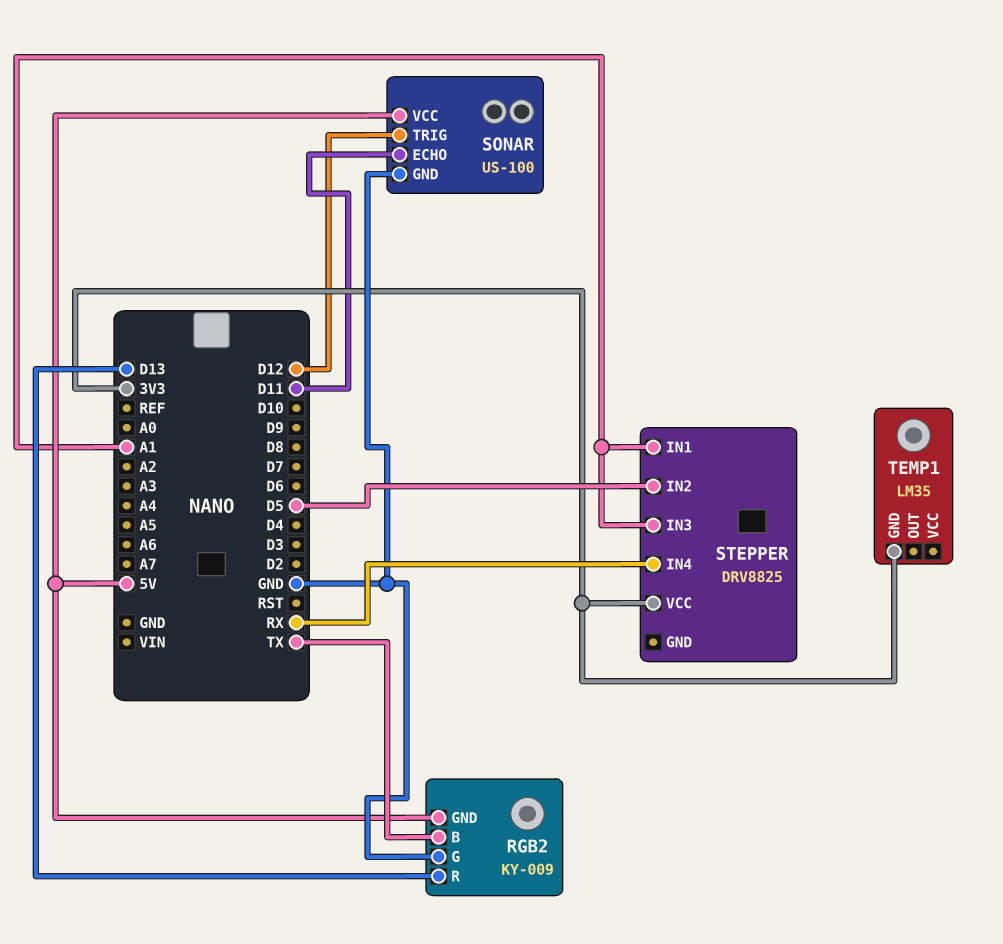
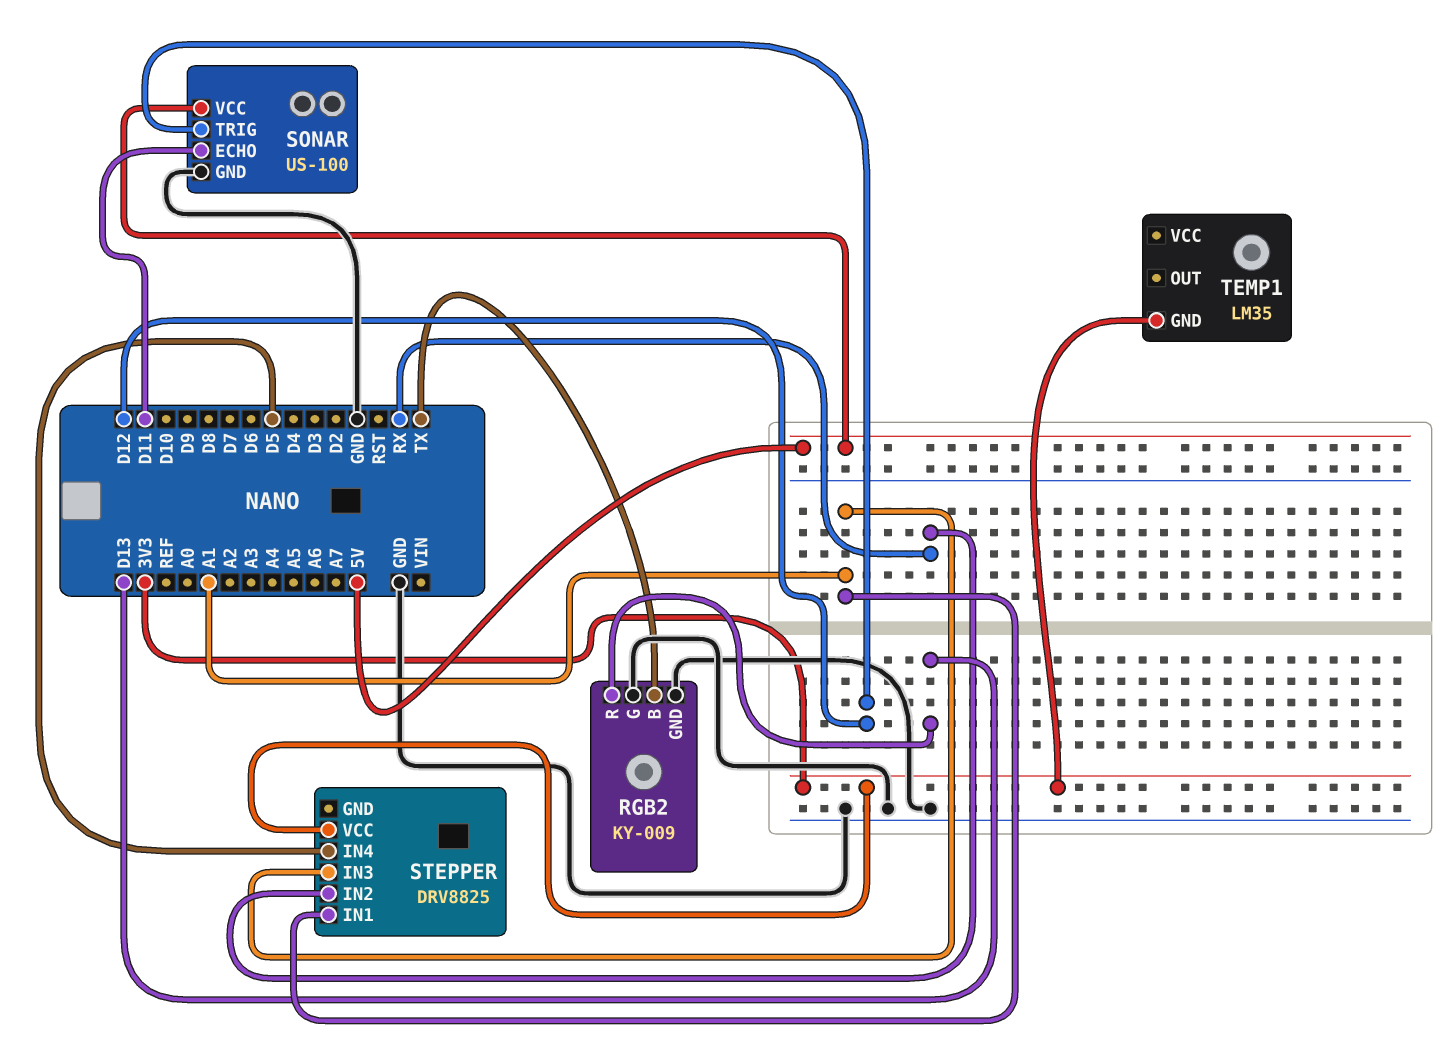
RGB2 pin GND: 5V -> GND
STEPPER pin IN2: D5 -> RX
STEPPER pin IN4: RX -> D5

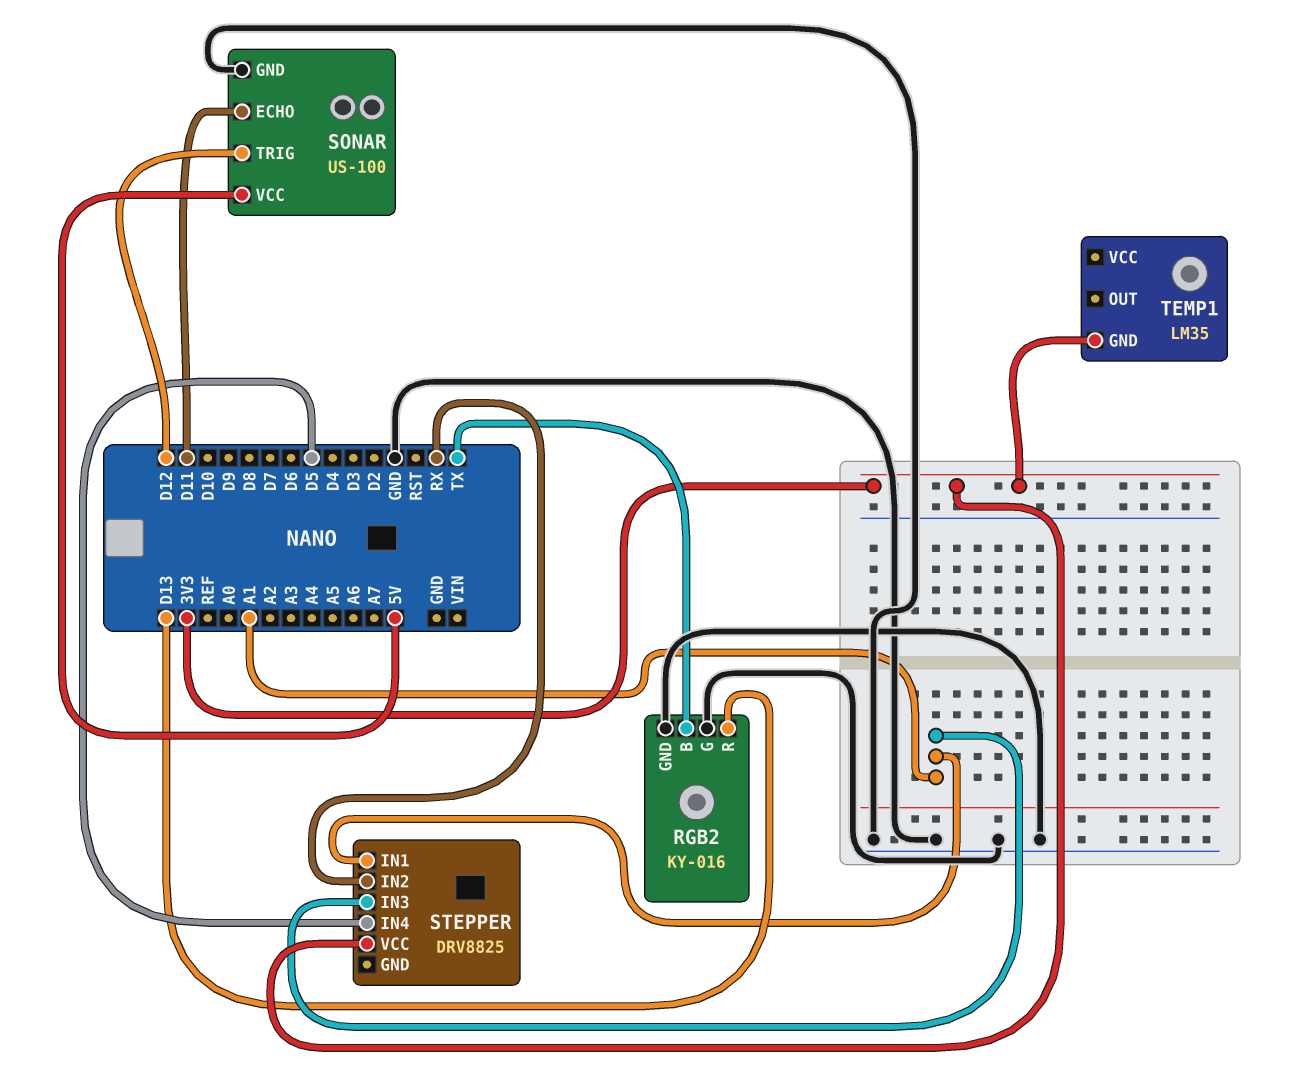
RGB2: KY-009 -> KY-016

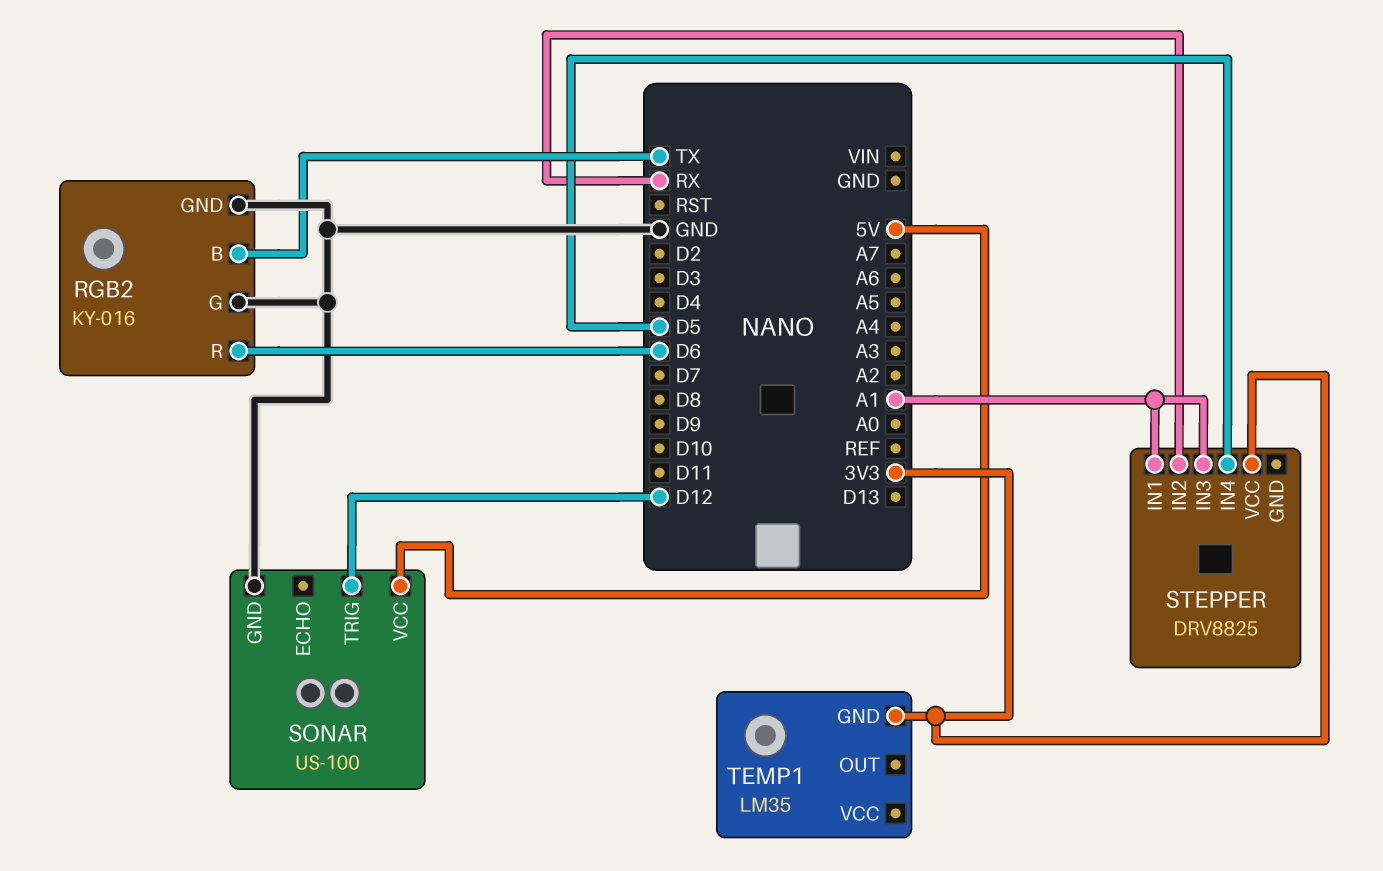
RGB2 pin R: D13 -> D6
SONAR pin ECHO: D11 -> none

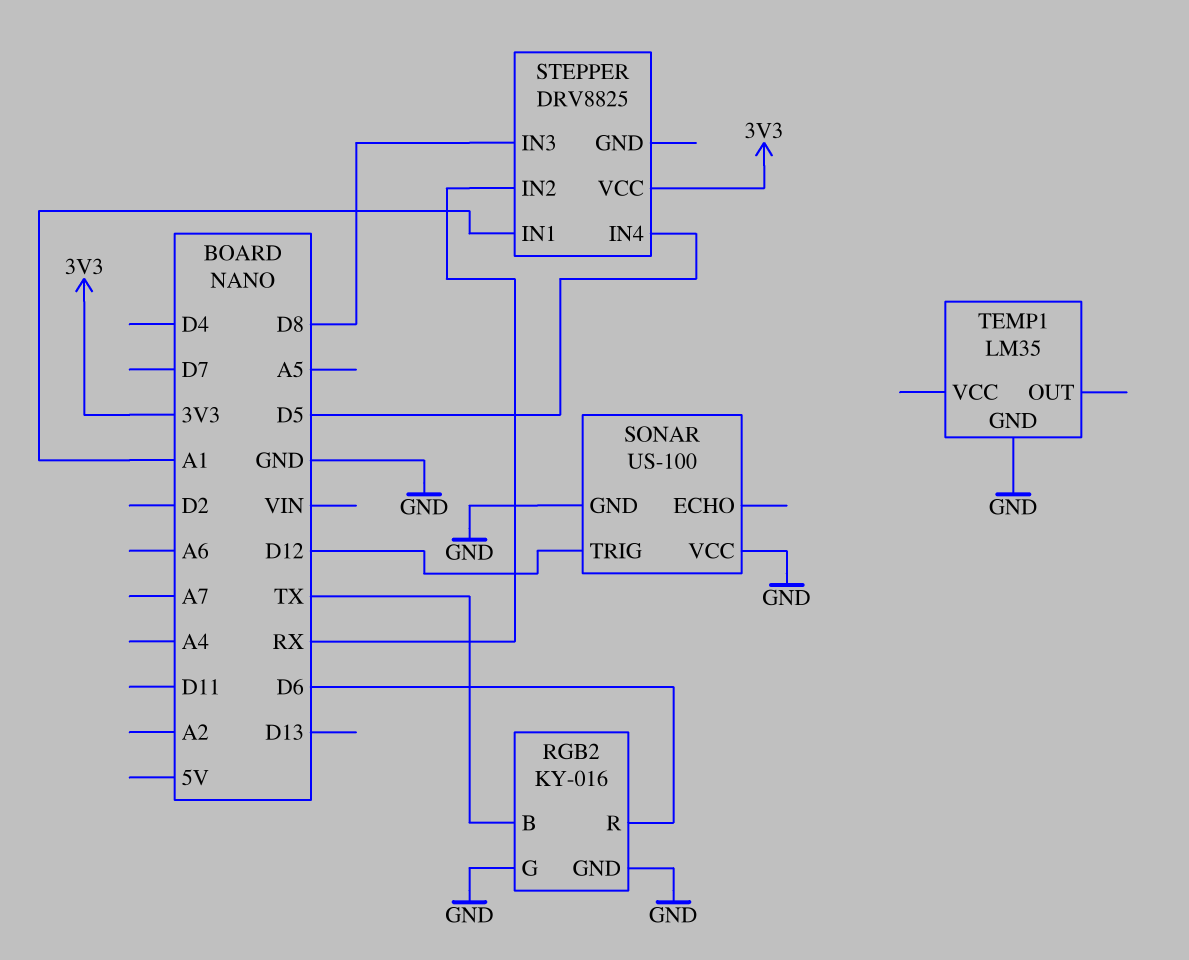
SONAR pin VCC: 5V -> GND
STEPPER pin IN3: A1 -> D8
TEMP1 pin GND: 3V3 -> GND

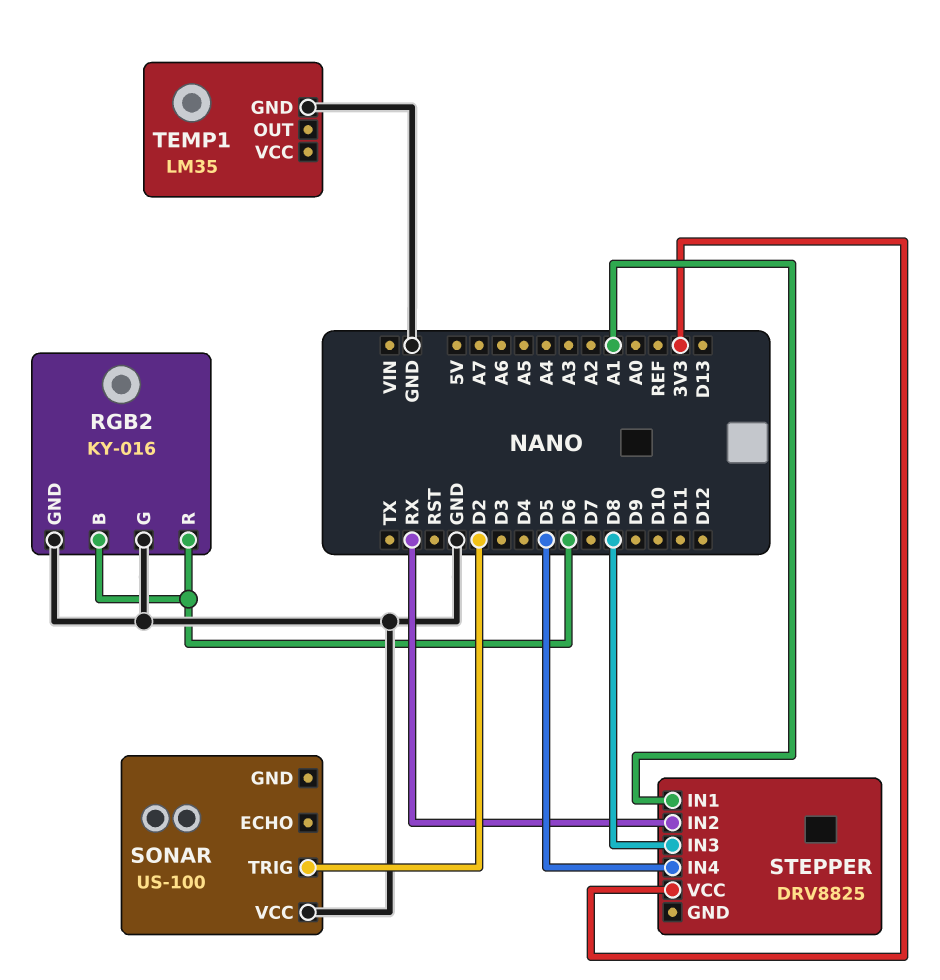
RGB2 pin B: TX -> D6
SONAR pin GND: GND -> none
SONAR pin TRIG: D12 -> D2

